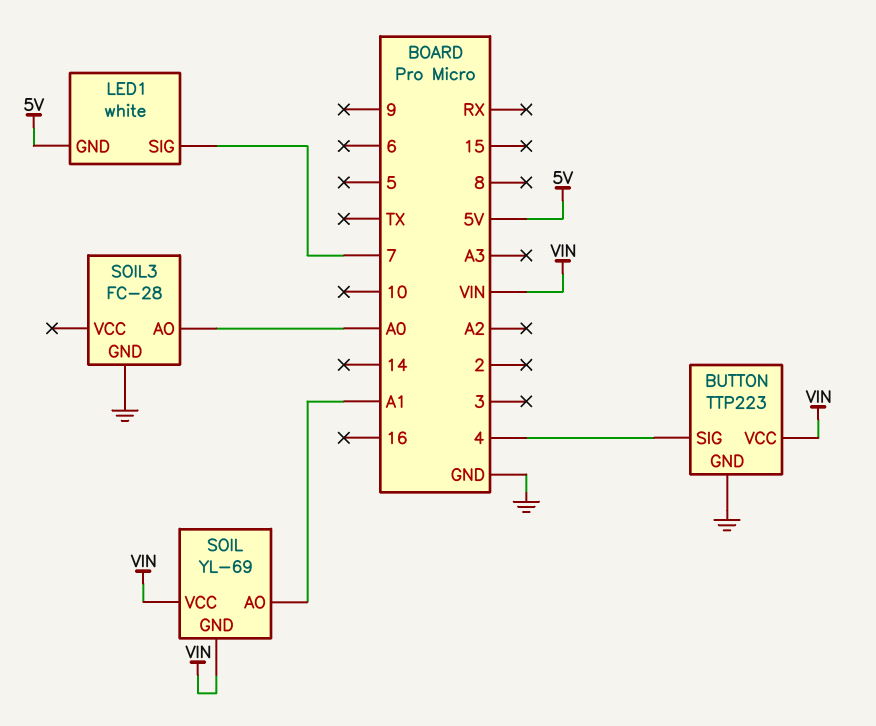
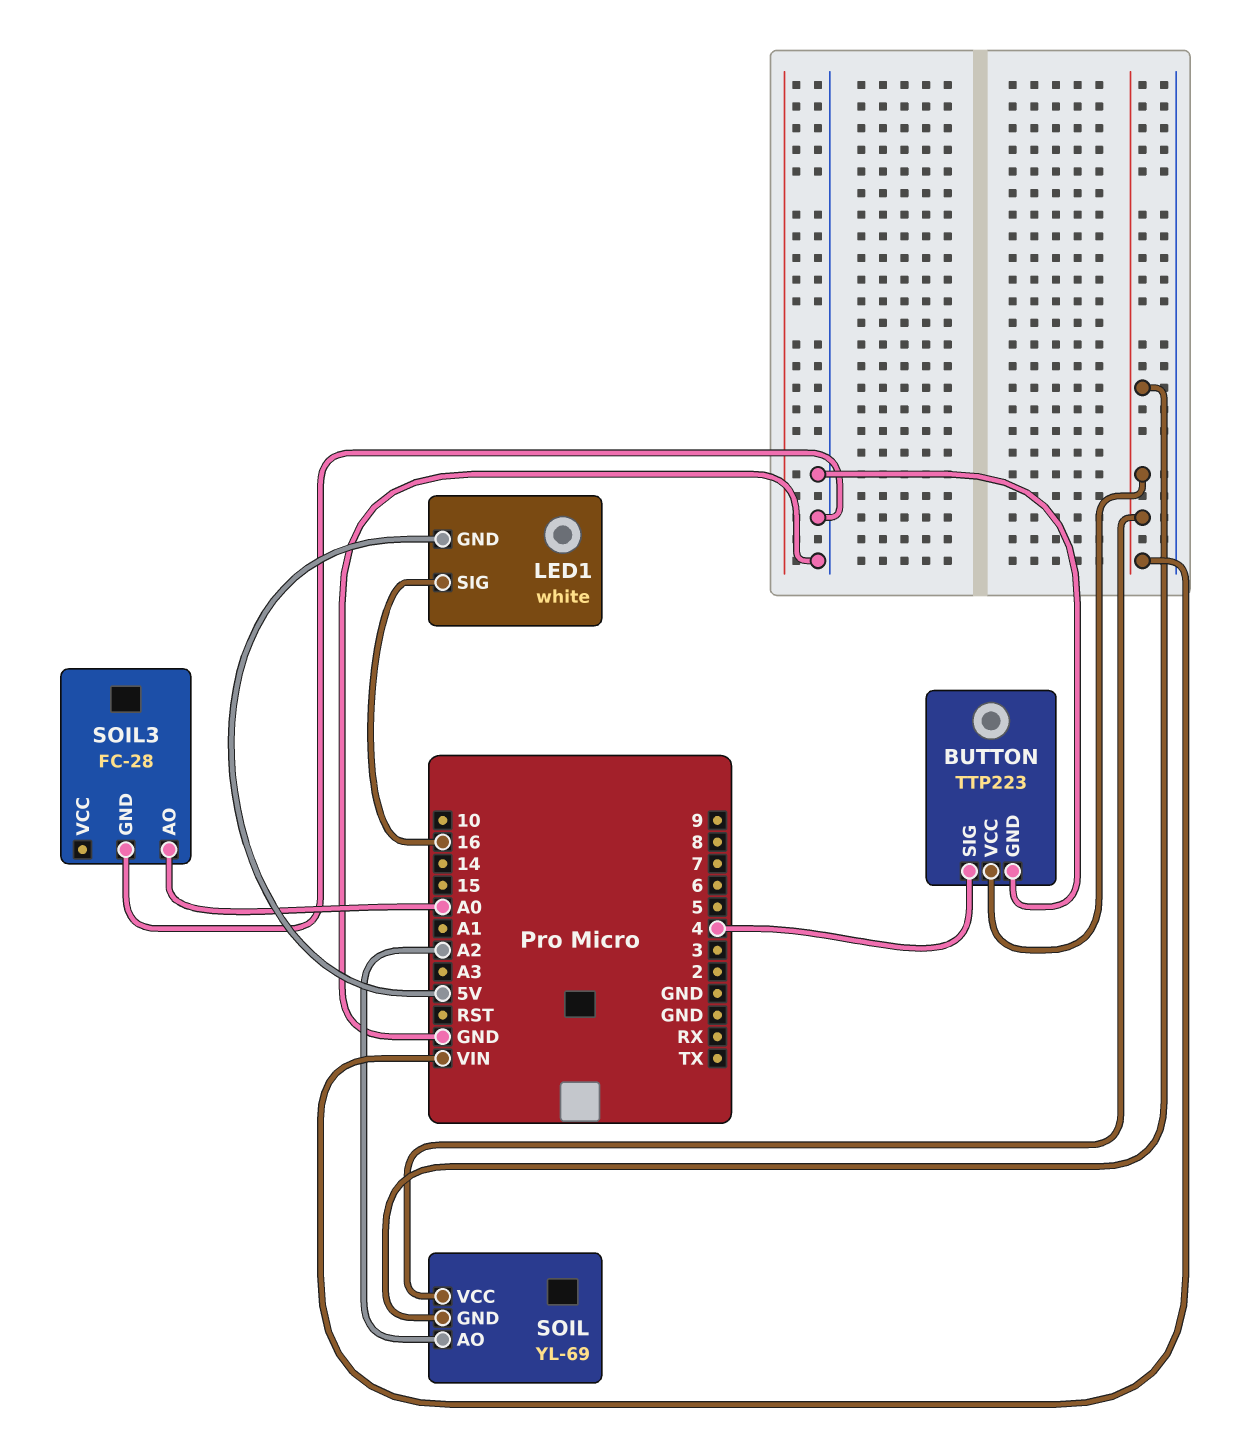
LED1 pin SIG: 7 -> 16
SOIL pin AO: A1 -> A2

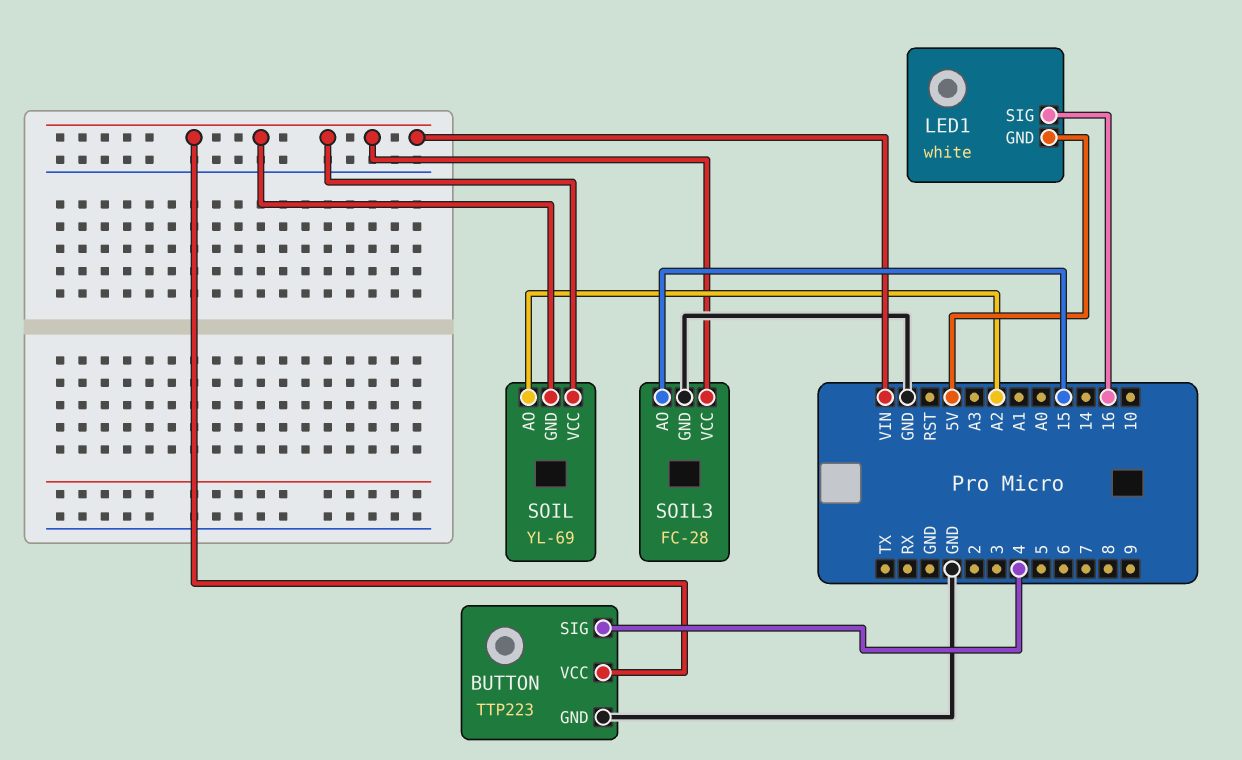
SOIL3 pin AO: A0 -> 15
SOIL3 pin VCC: none -> VIN

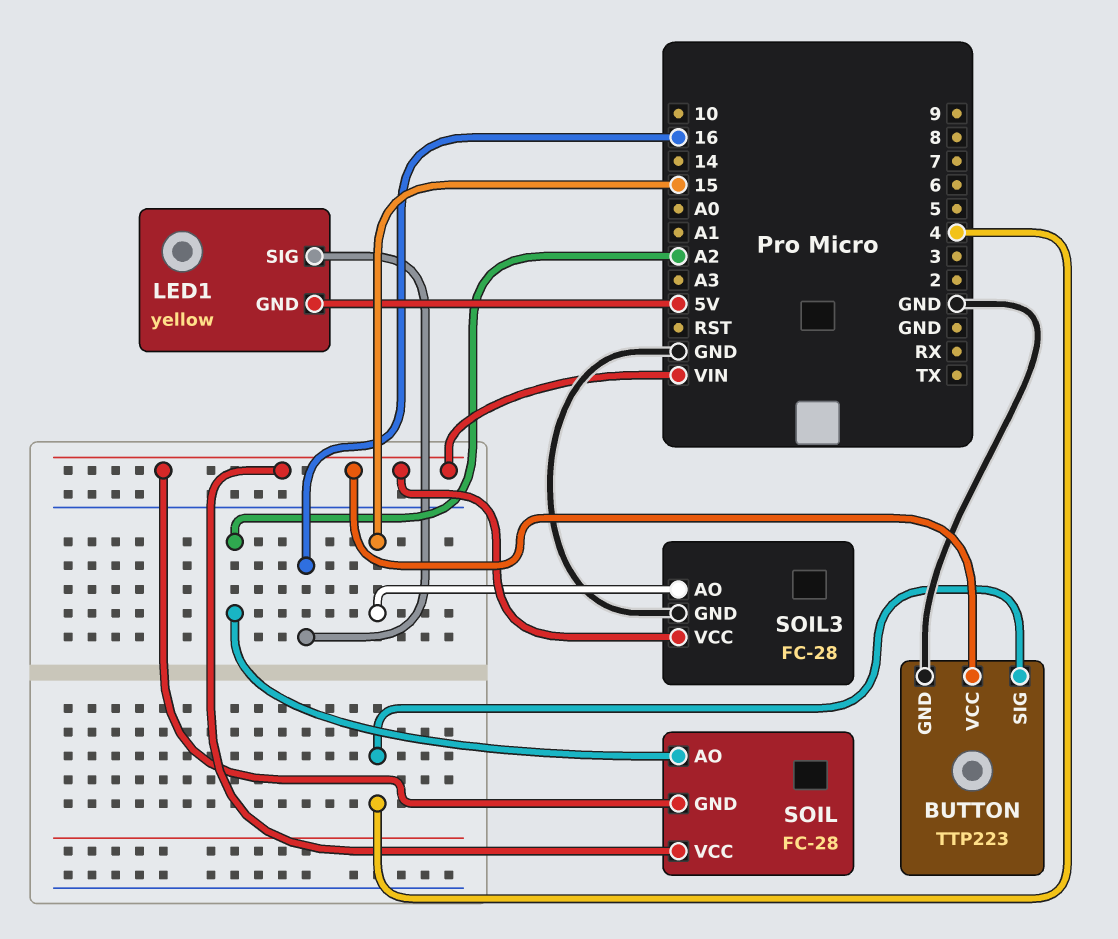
LED1: white -> yellow
SOIL: YL-69 -> FC-28

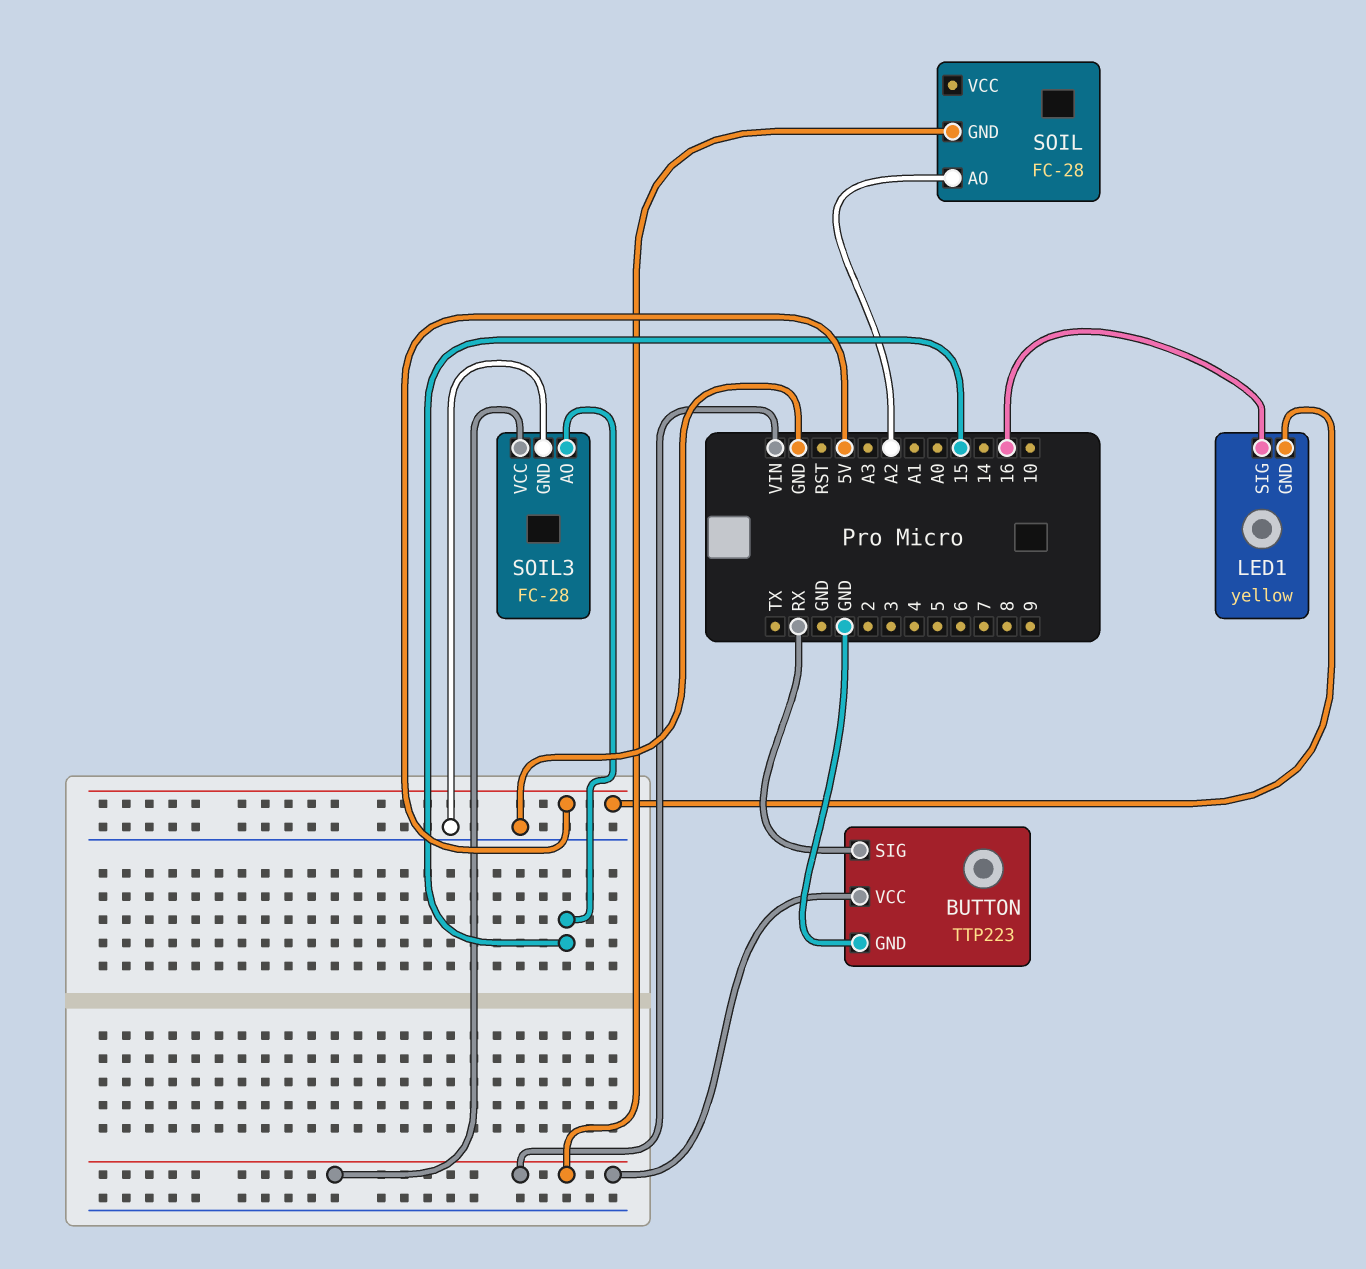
BUTTON pin SIG: 4 -> RX
SOIL pin VCC: VIN -> none

